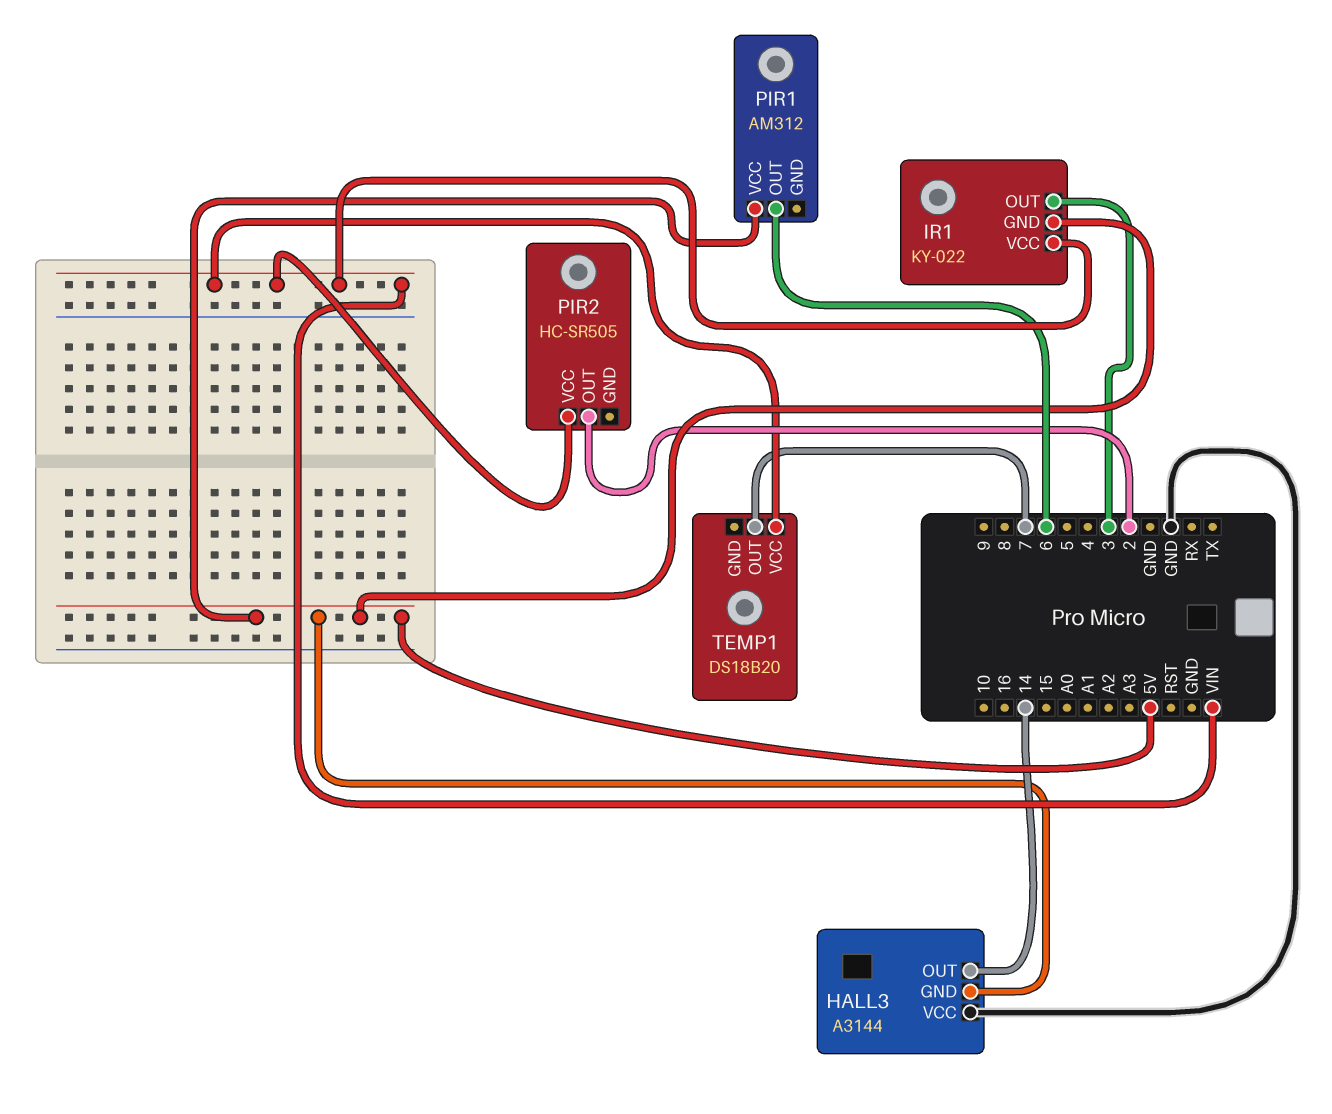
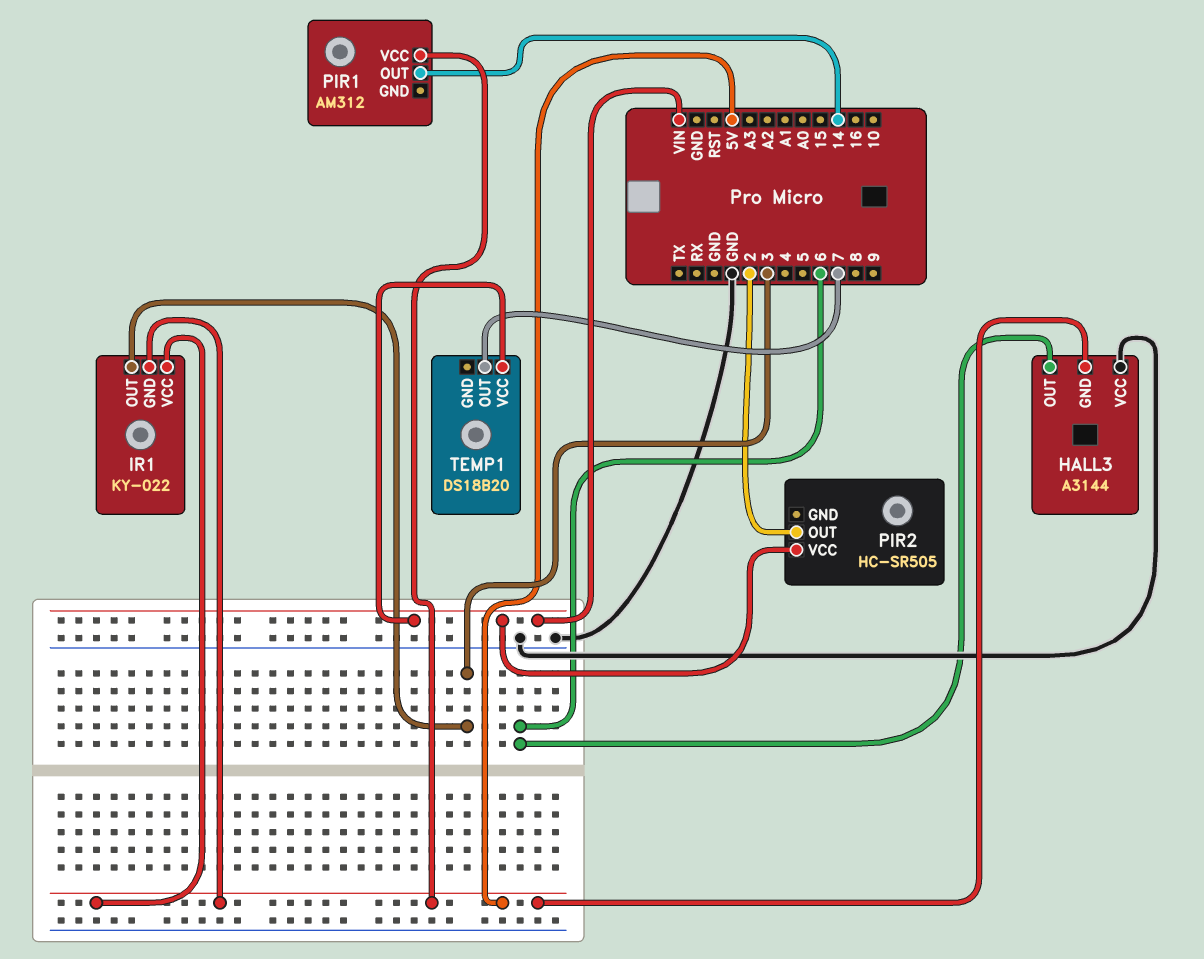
HALL3 pin OUT: 14 -> 6
IR1 pin VCC: VIN -> 5V
PIR1 pin OUT: 6 -> 14

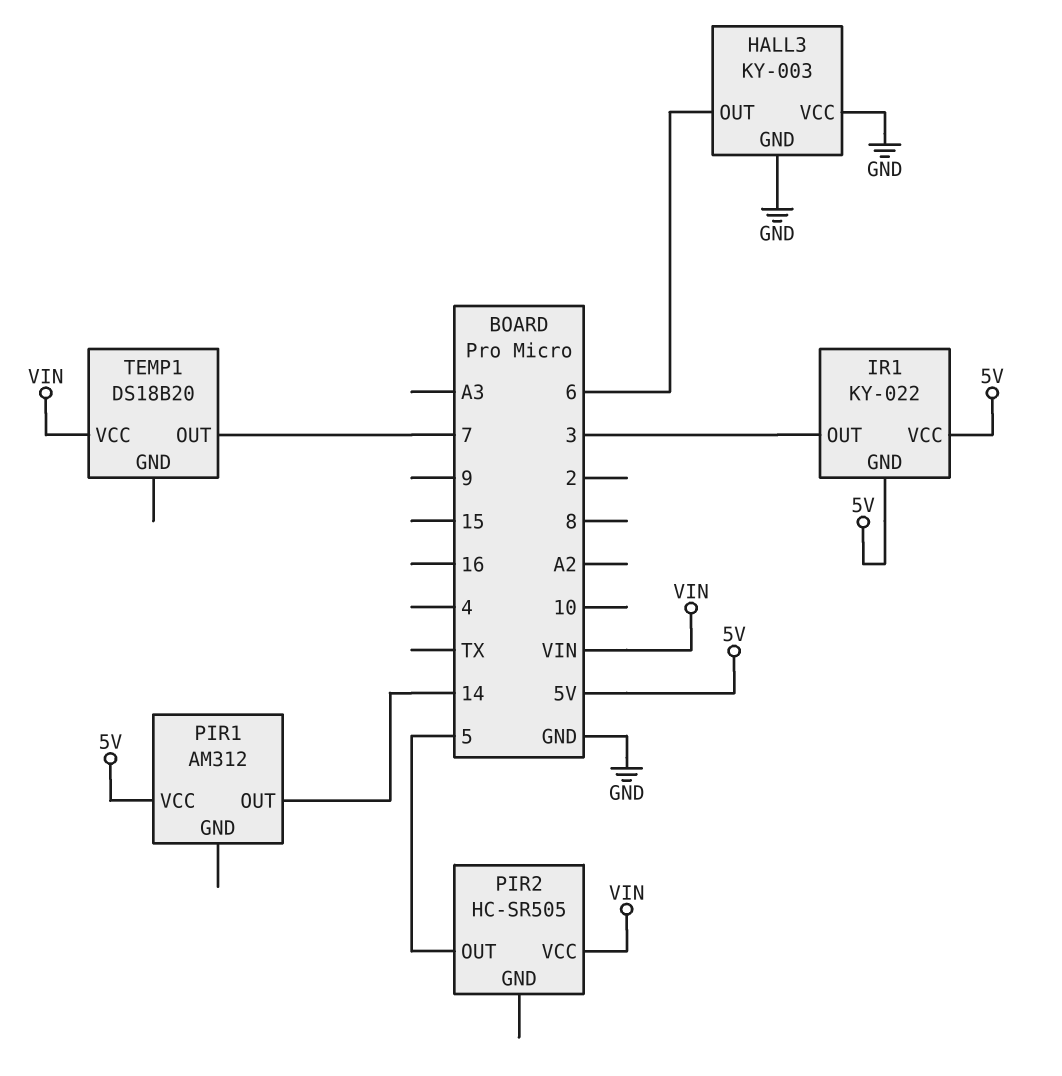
HALL3: A3144 -> KY-003
HALL3 pin GND: 5V -> GND
PIR2 pin OUT: 2 -> 5

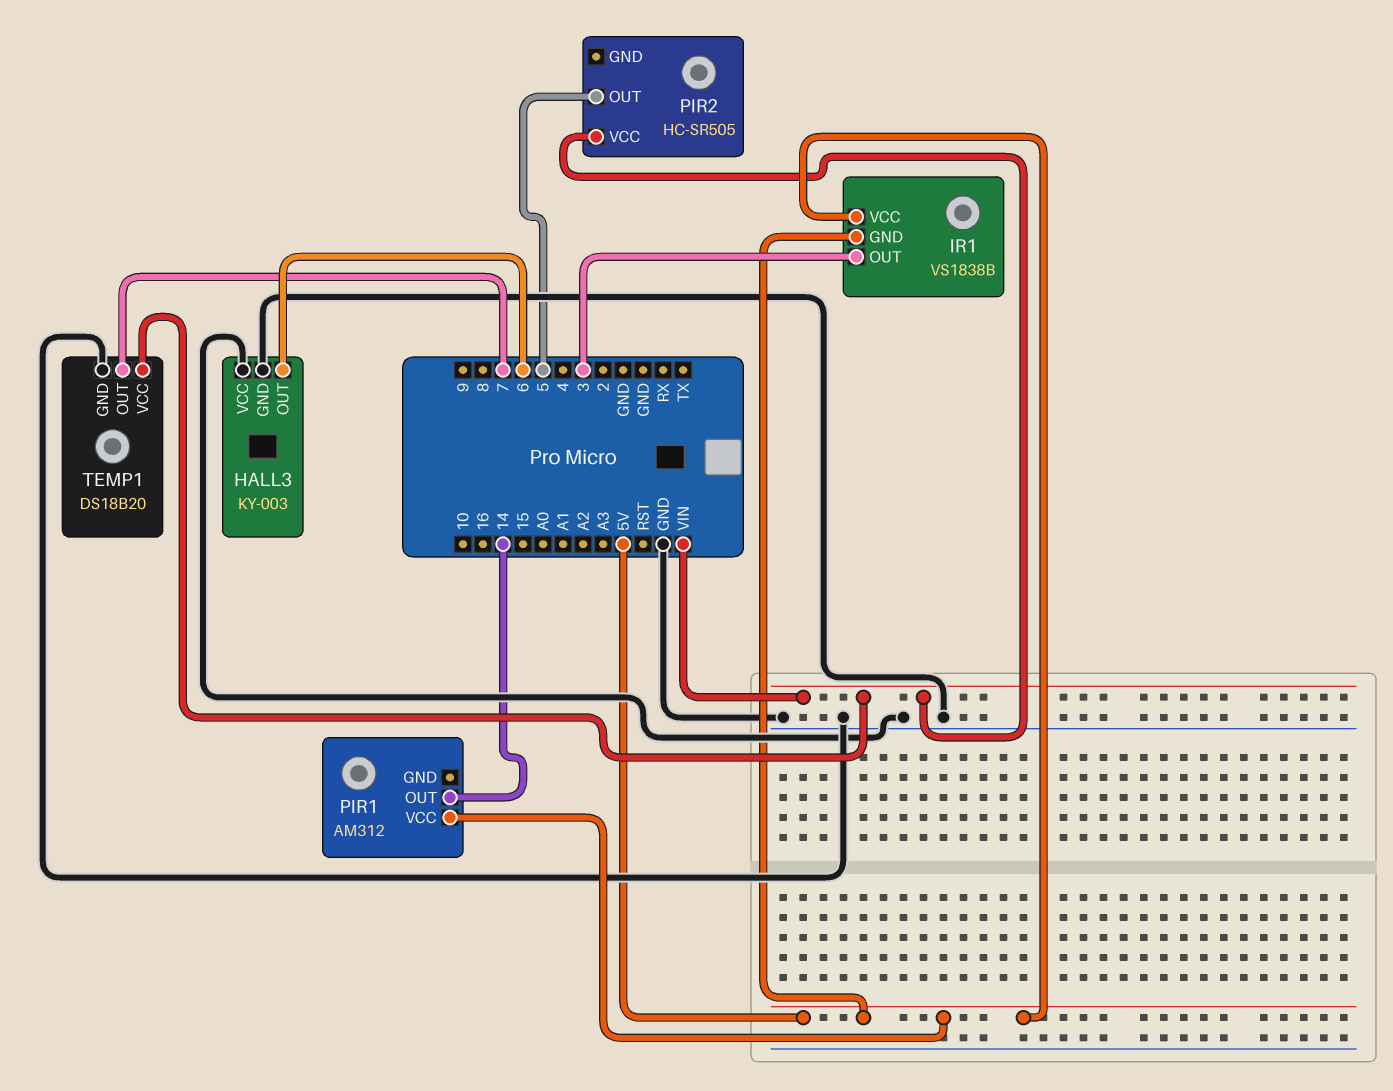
IR1: KY-022 -> VS1838B
TEMP1 pin GND: none -> GND

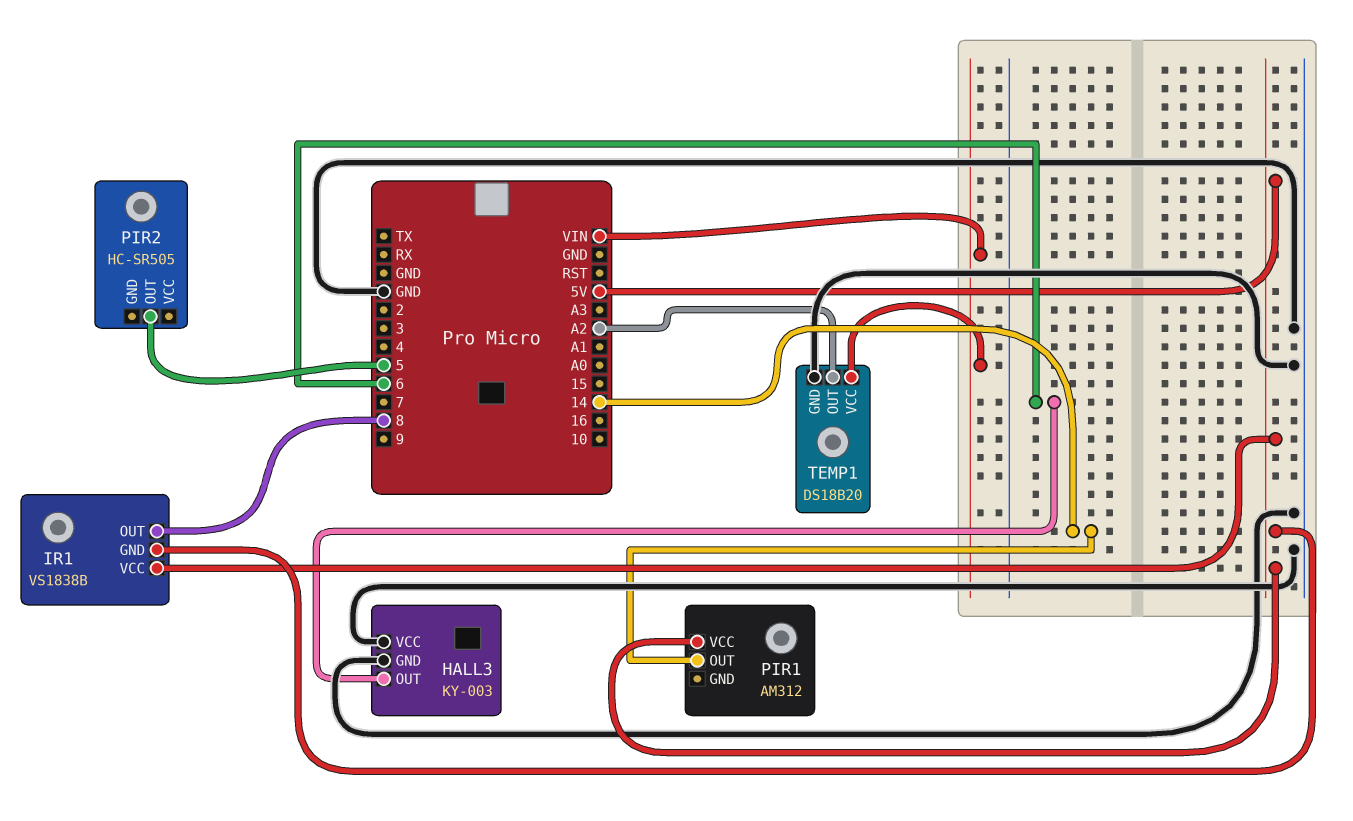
IR1 pin OUT: 3 -> 8
PIR2 pin VCC: VIN -> none
TEMP1 pin OUT: 7 -> A2

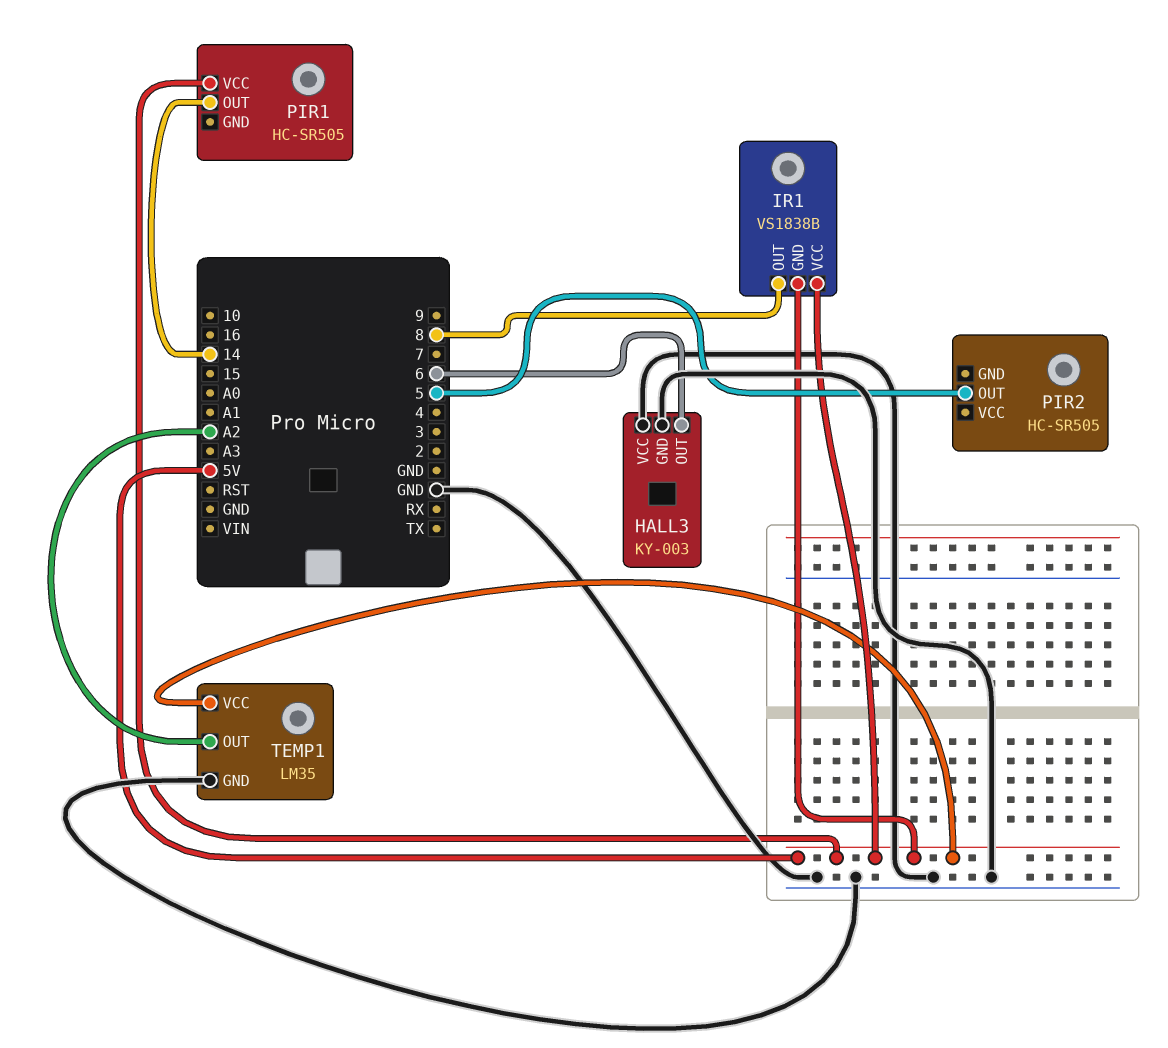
PIR1: AM312 -> HC-SR505
TEMP1: DS18B20 -> LM35
TEMP1 pin VCC: VIN -> 5V

